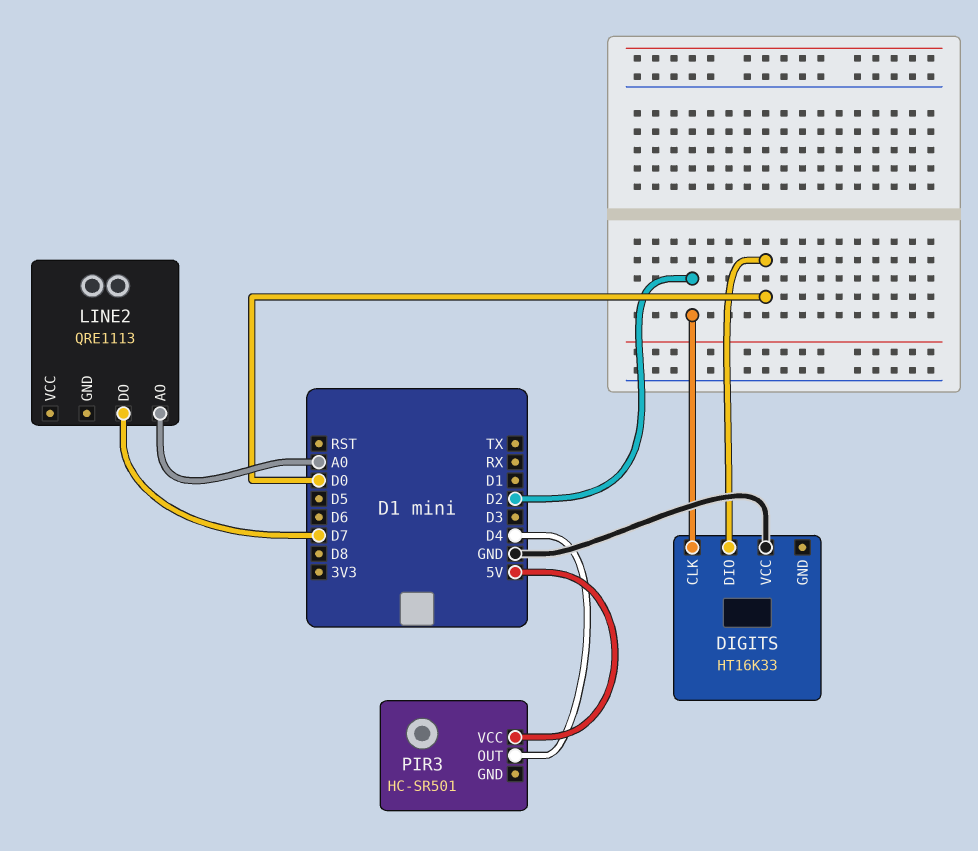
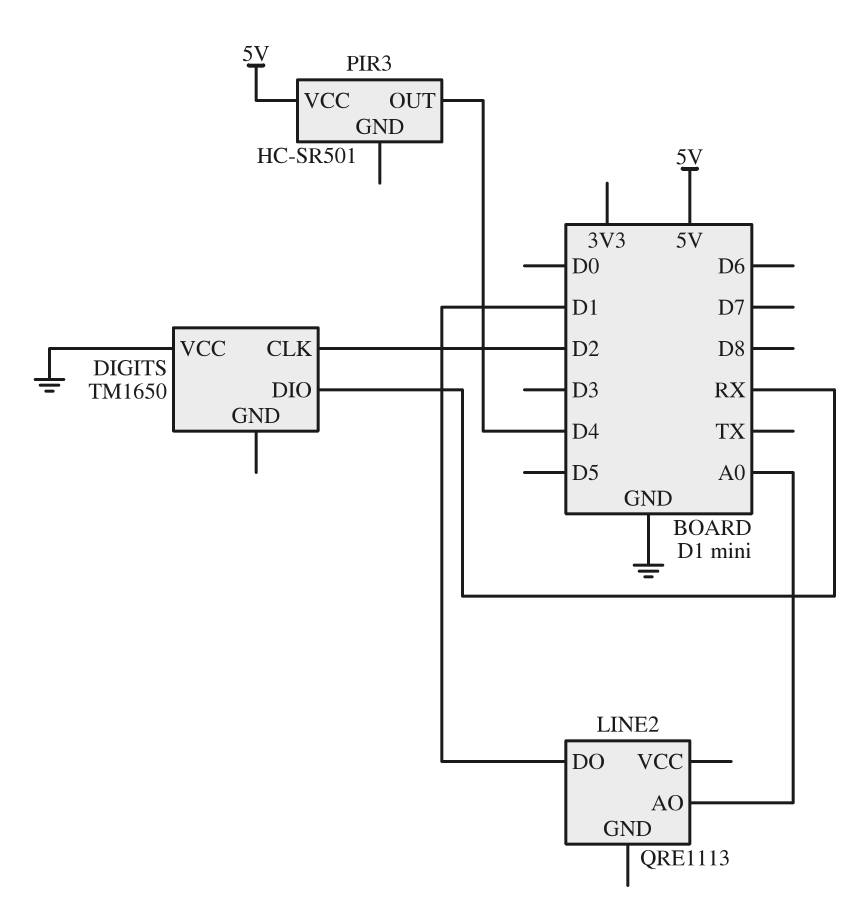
DIGITS: HT16K33 -> TM1650
DIGITS pin DIO: D0 -> RX
LINE2 pin DO: D7 -> D1

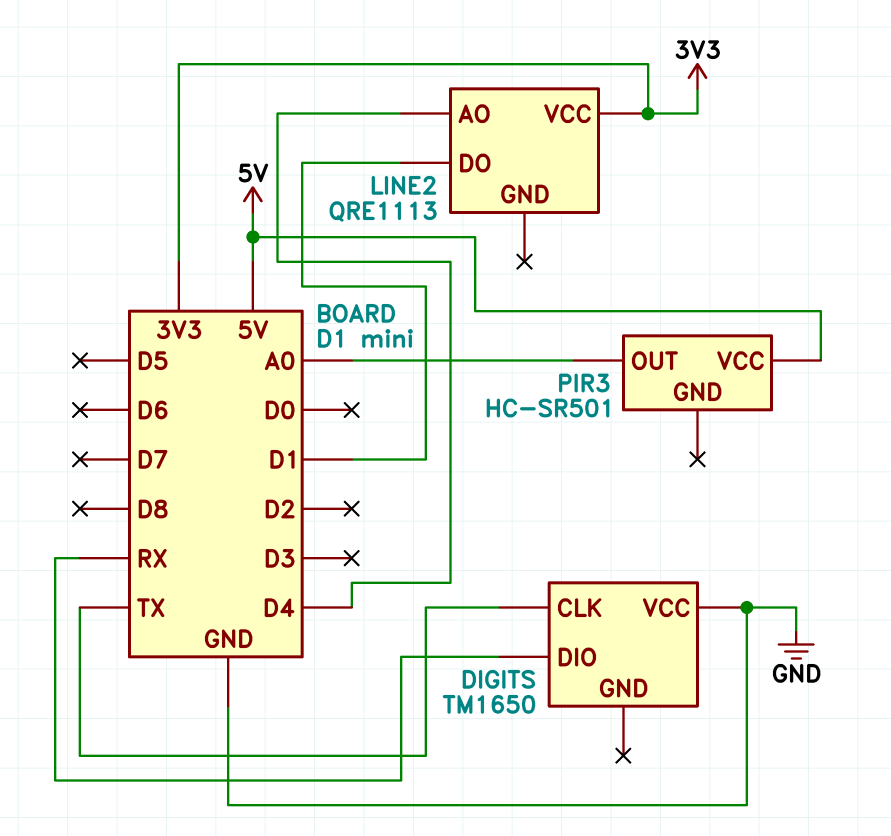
DIGITS pin CLK: D2 -> TX
LINE2 pin AO: A0 -> D4
LINE2 pin VCC: none -> 3V3
PIR3 pin OUT: D4 -> A0

